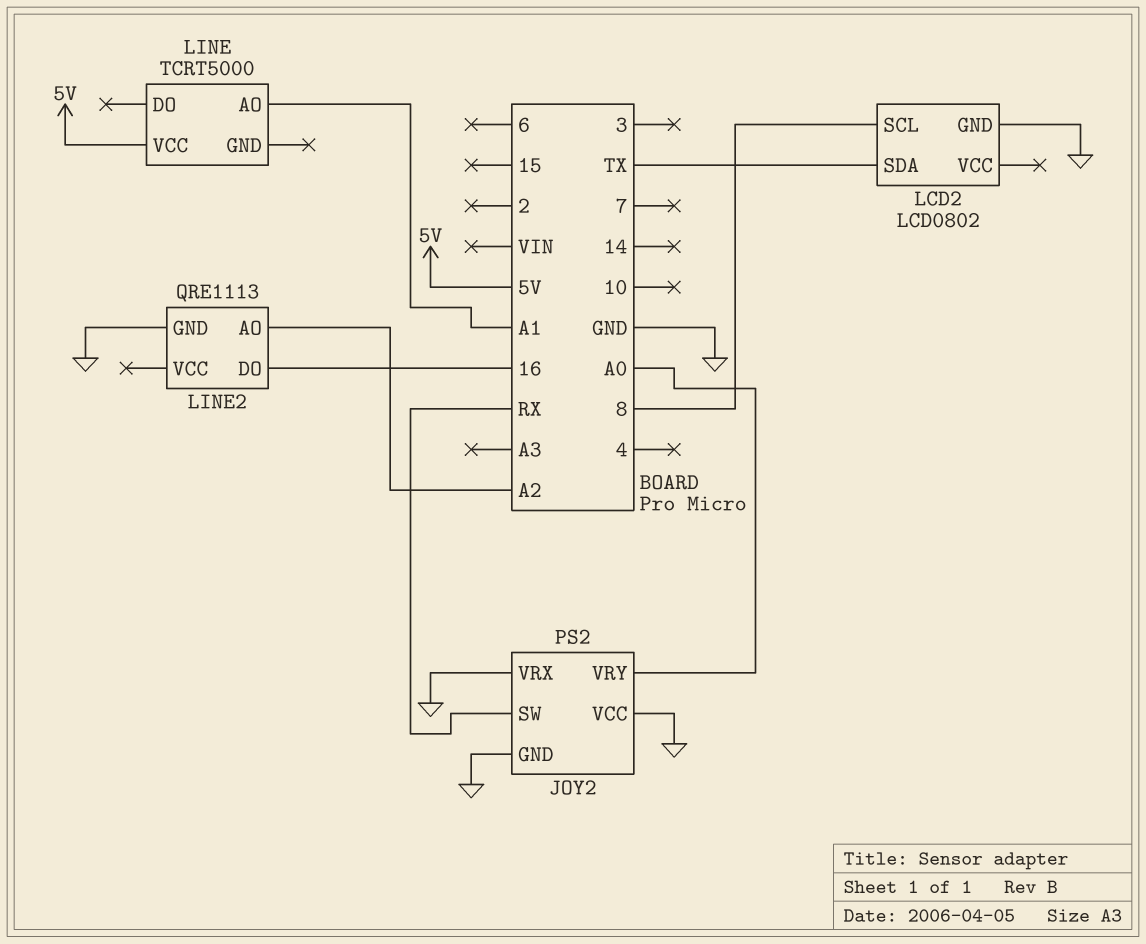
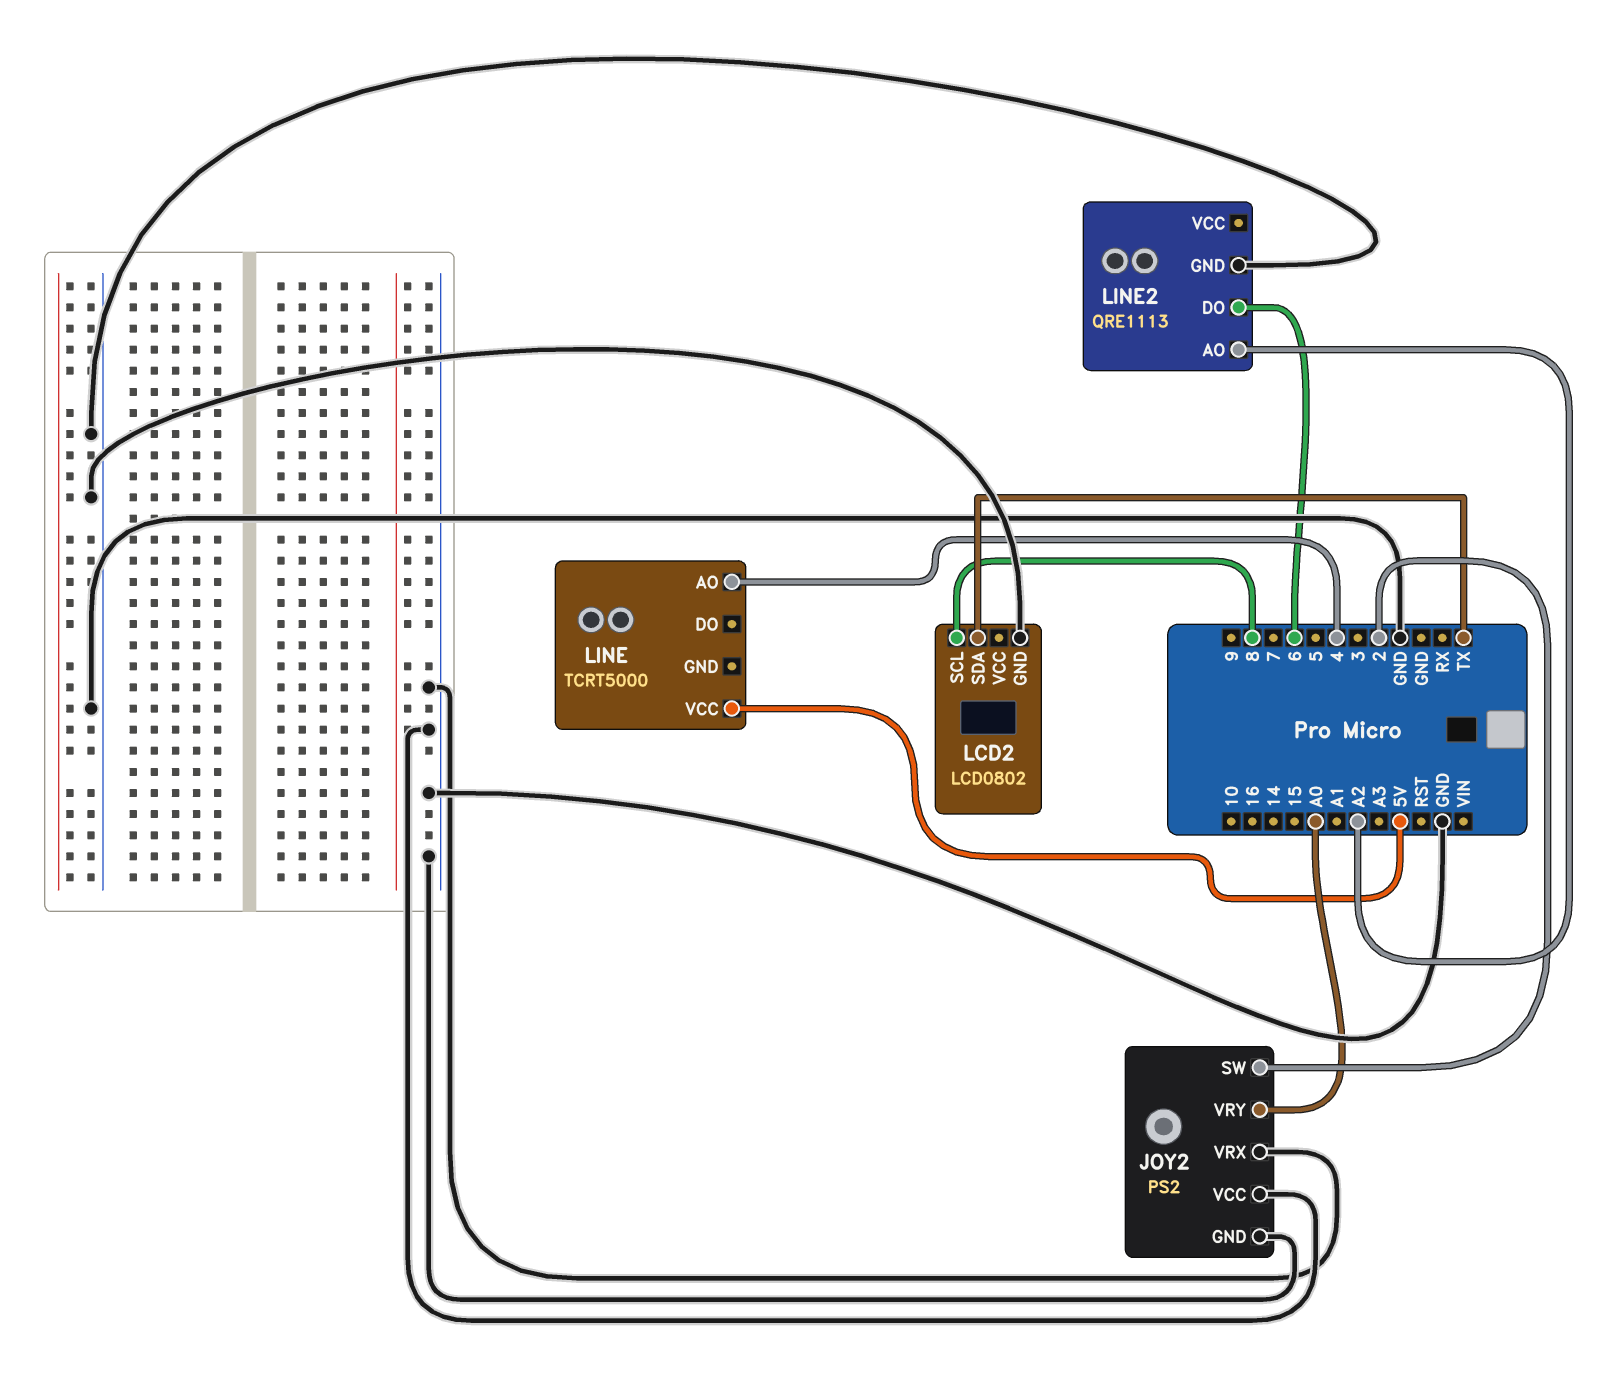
JOY2 pin SW: RX -> 2
LINE pin AO: A1 -> 4
LINE2 pin DO: 16 -> 6

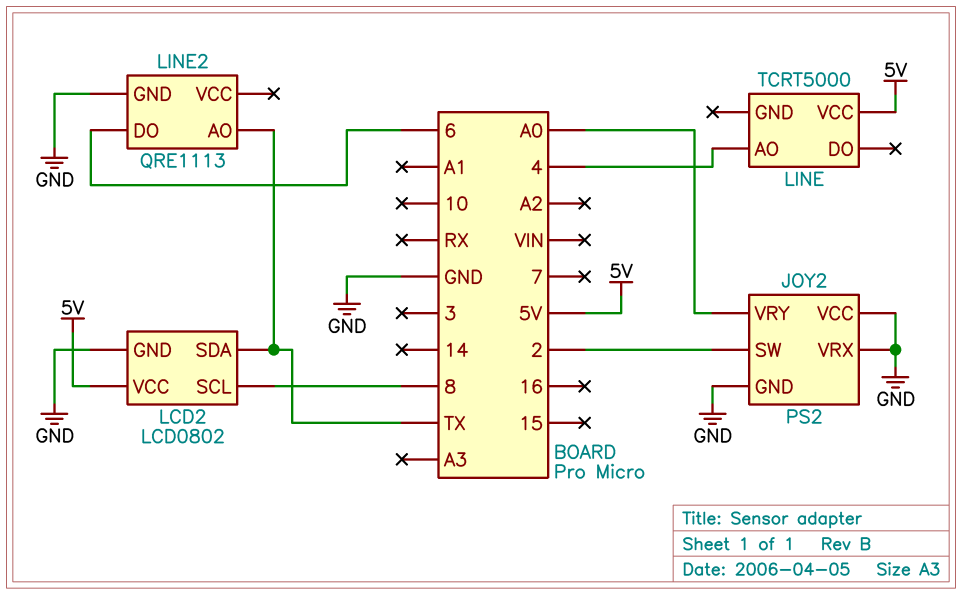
LCD2 pin VCC: none -> 5V
LINE2 pin AO: A2 -> TX

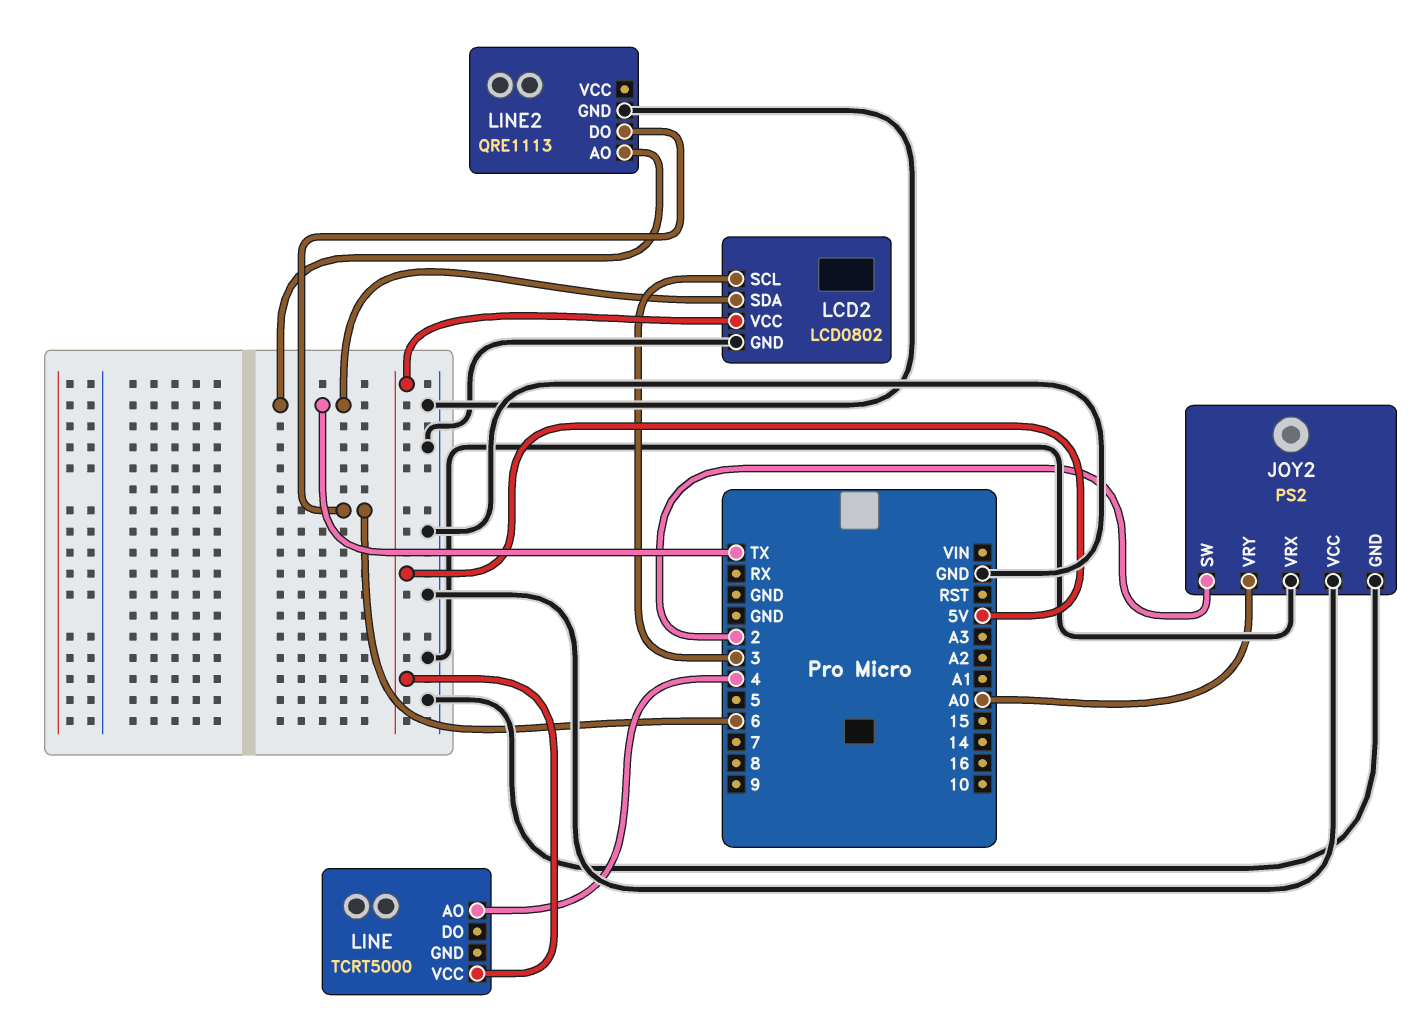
LCD2 pin SCL: 8 -> 3

